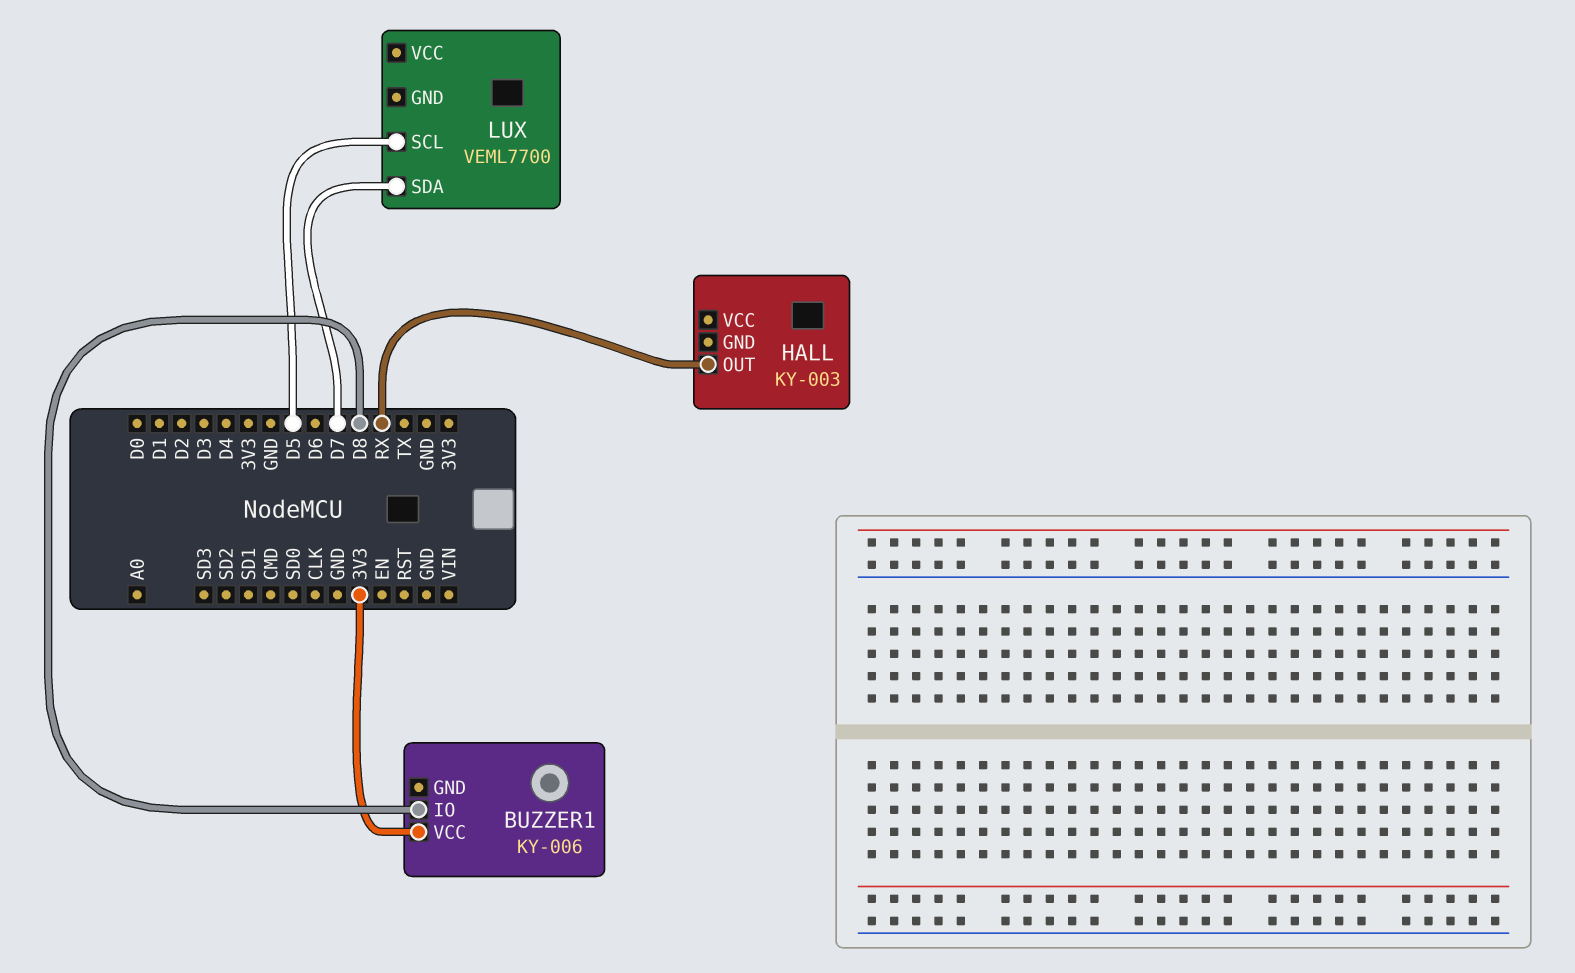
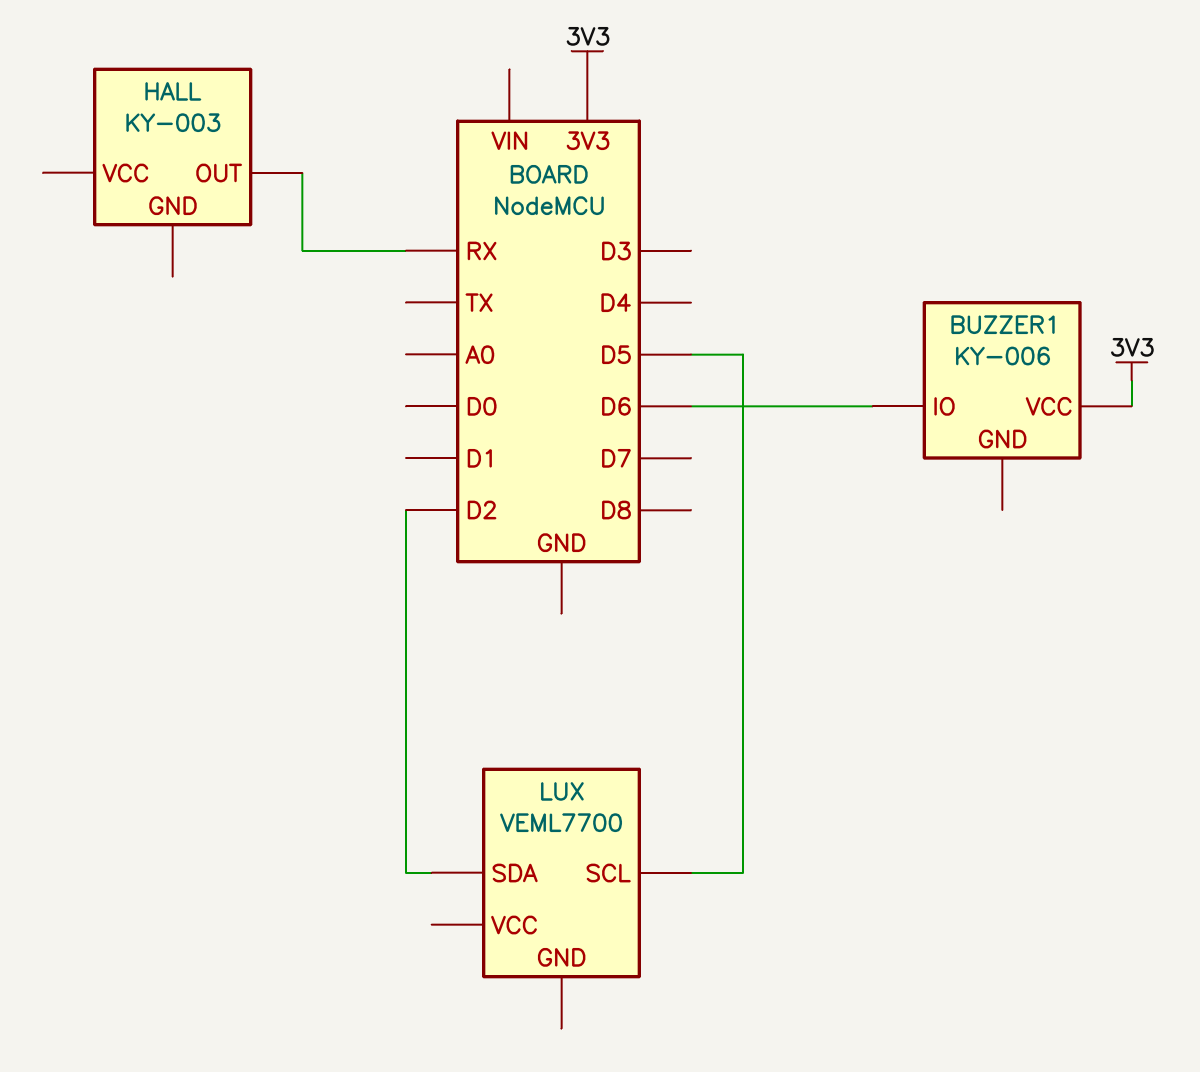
BUZZER1 pin IO: D8 -> D6
LUX pin SDA: D7 -> D2

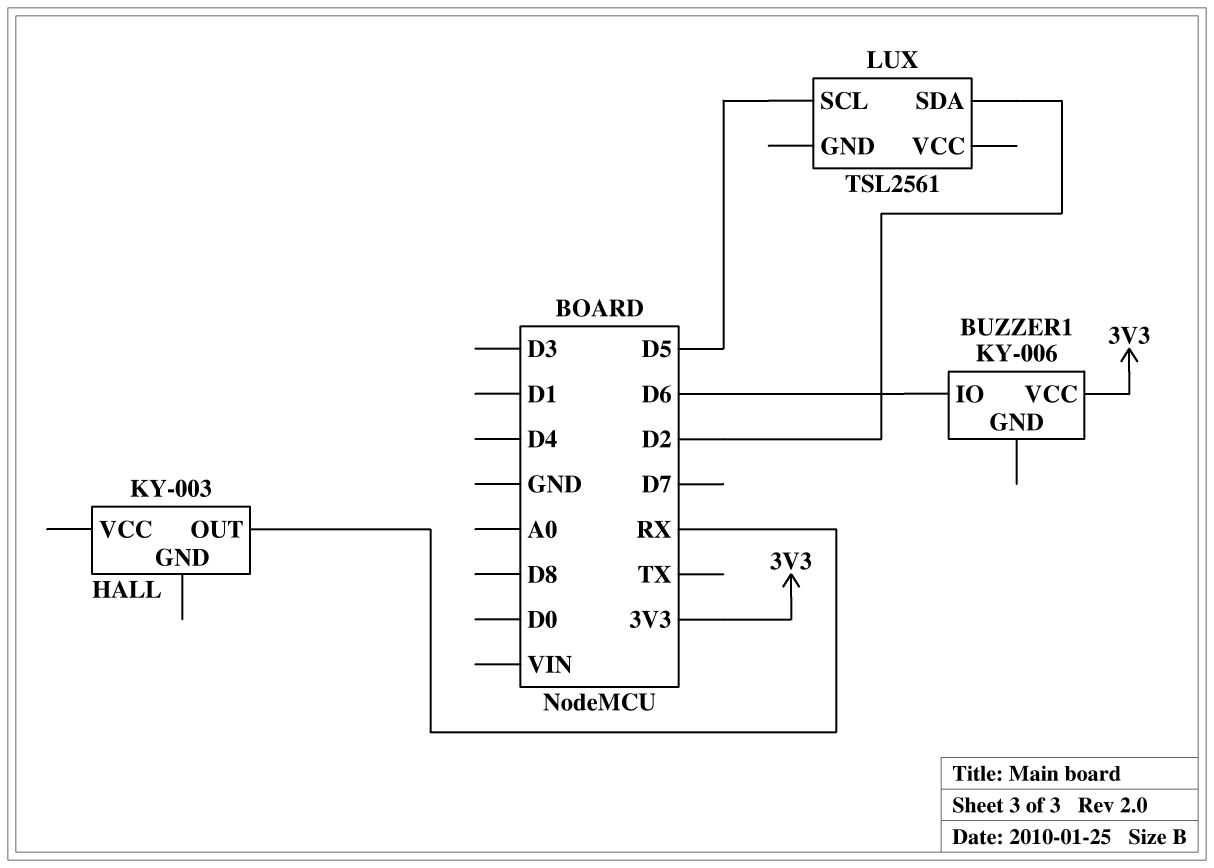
LUX: VEML7700 -> TSL2561

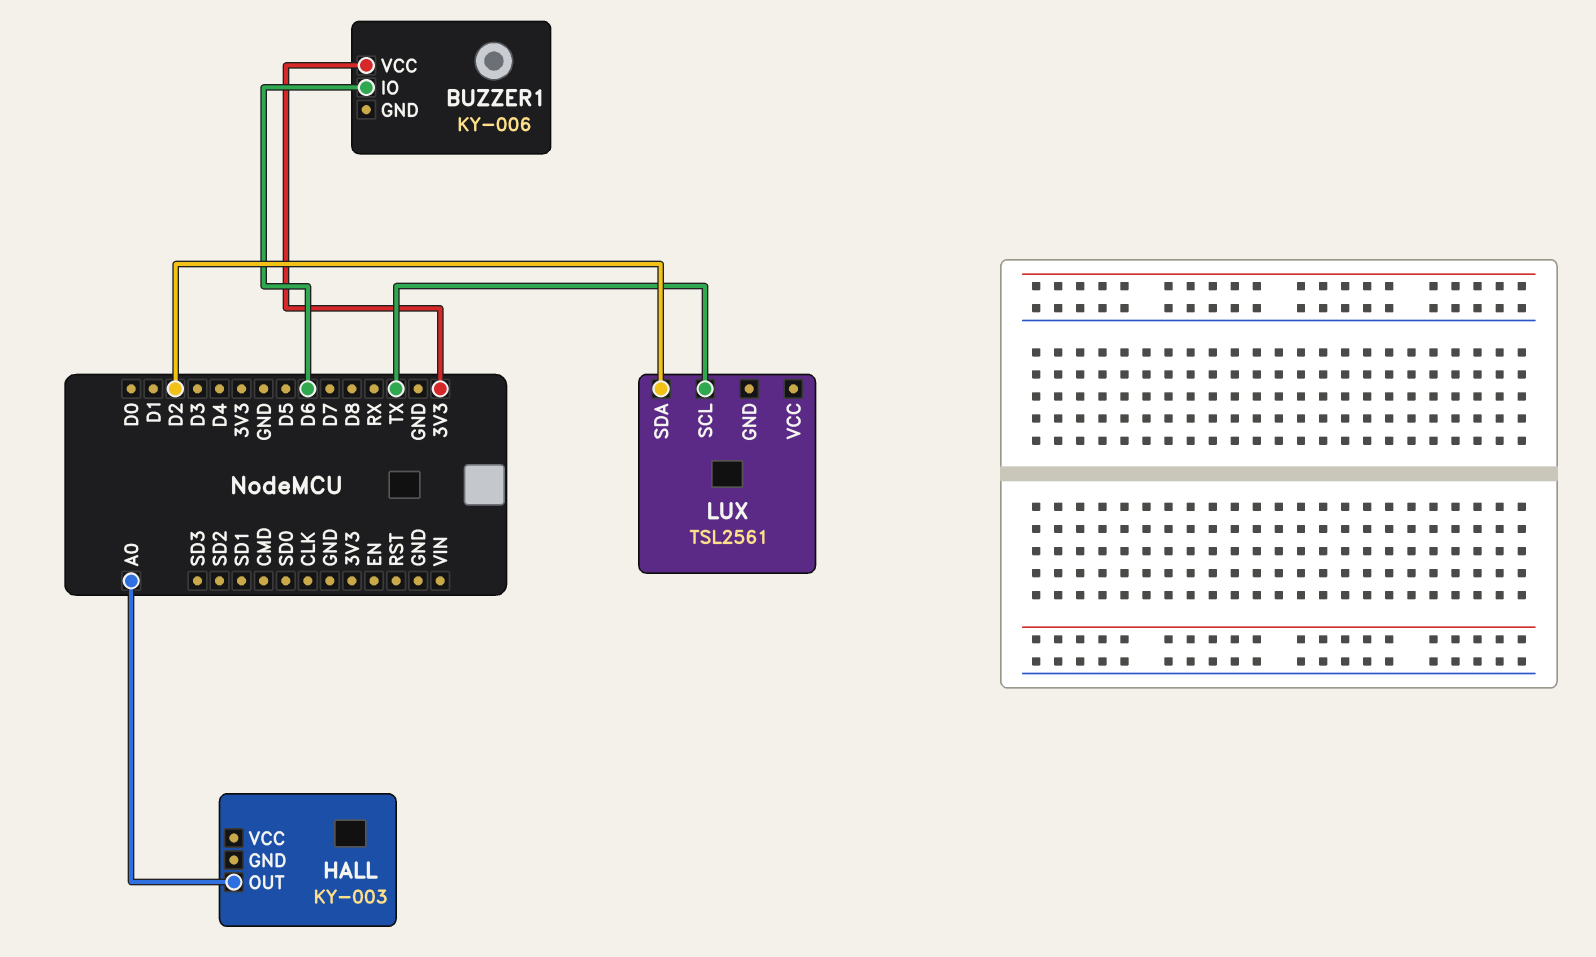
HALL pin OUT: RX -> A0
LUX pin SCL: D5 -> TX

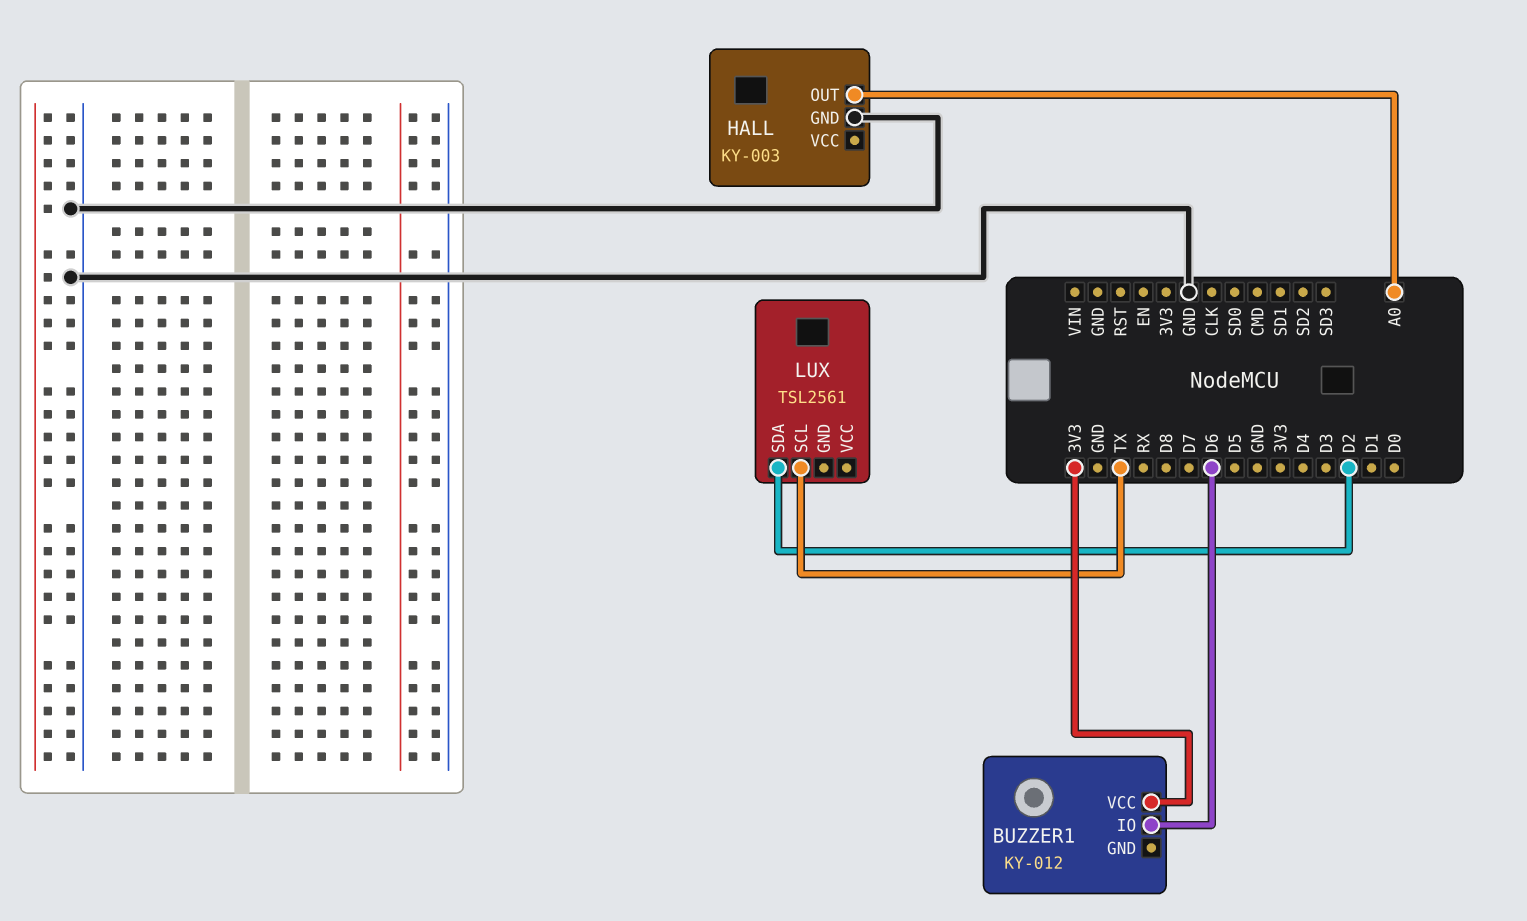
BUZZER1: KY-006 -> KY-012
HALL pin GND: none -> GND

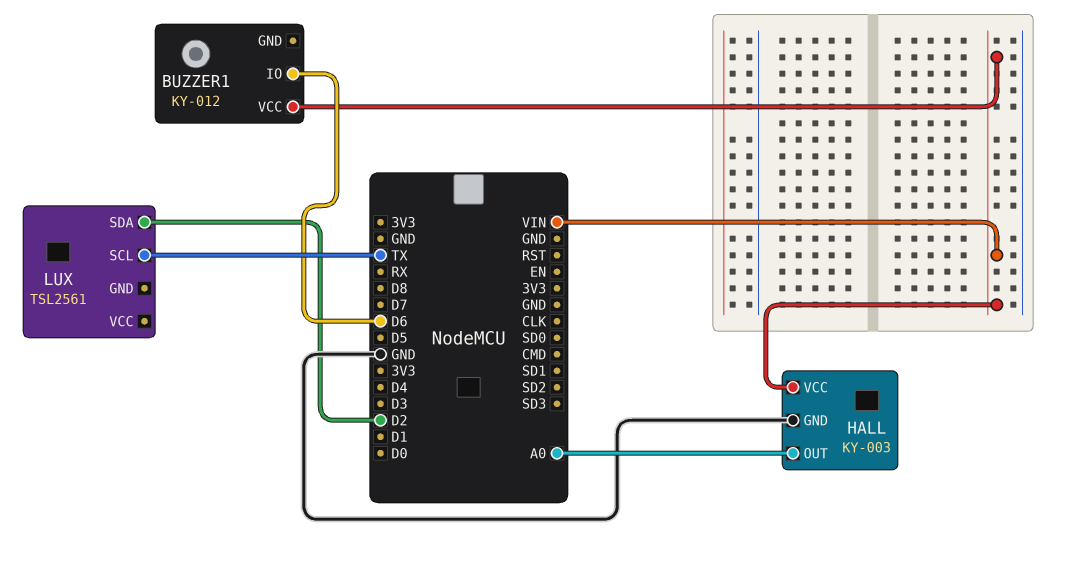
BUZZER1 pin VCC: 3V3 -> VIN
HALL pin VCC: none -> VIN

